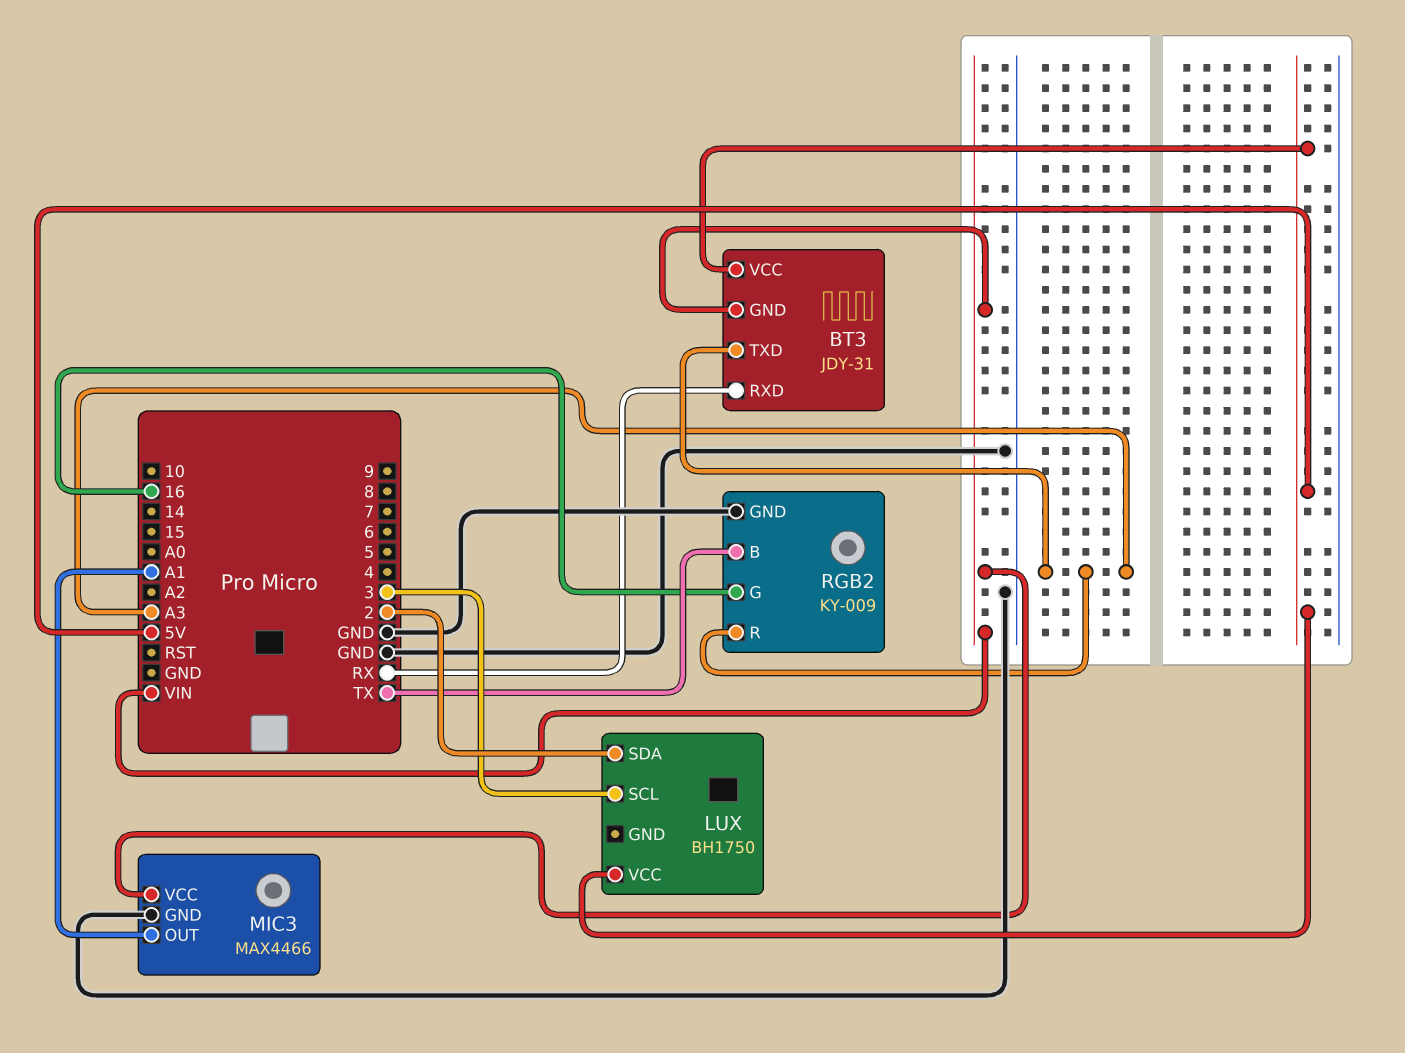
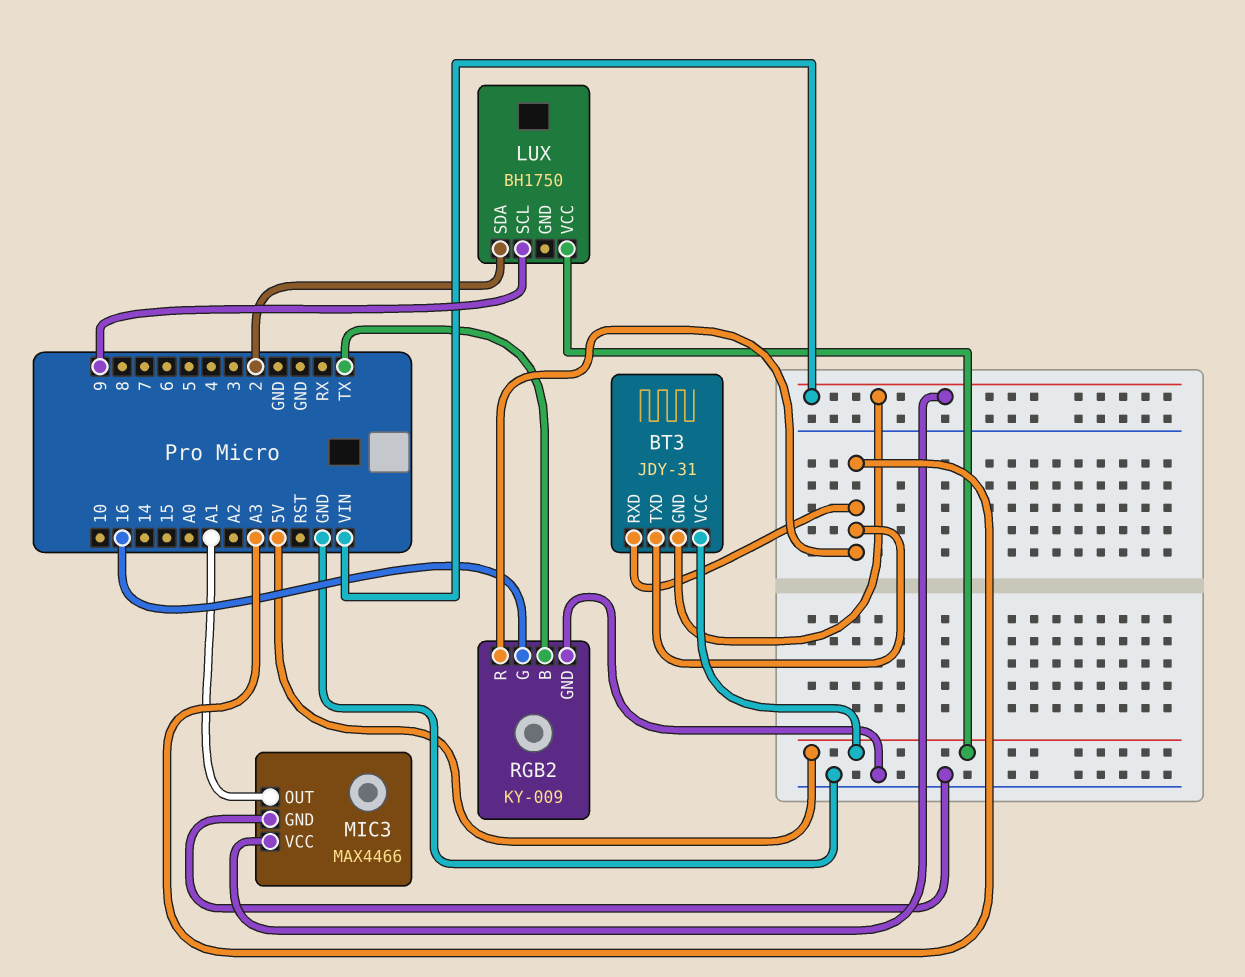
BT3 pin RXD: RX -> A3
LUX pin SCL: 3 -> 9

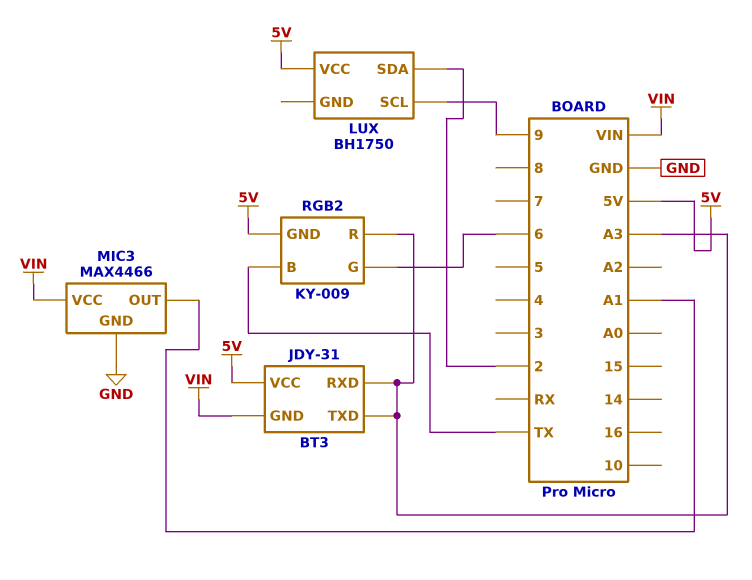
RGB2 pin G: 16 -> 6
RGB2 pin GND: GND -> 5V

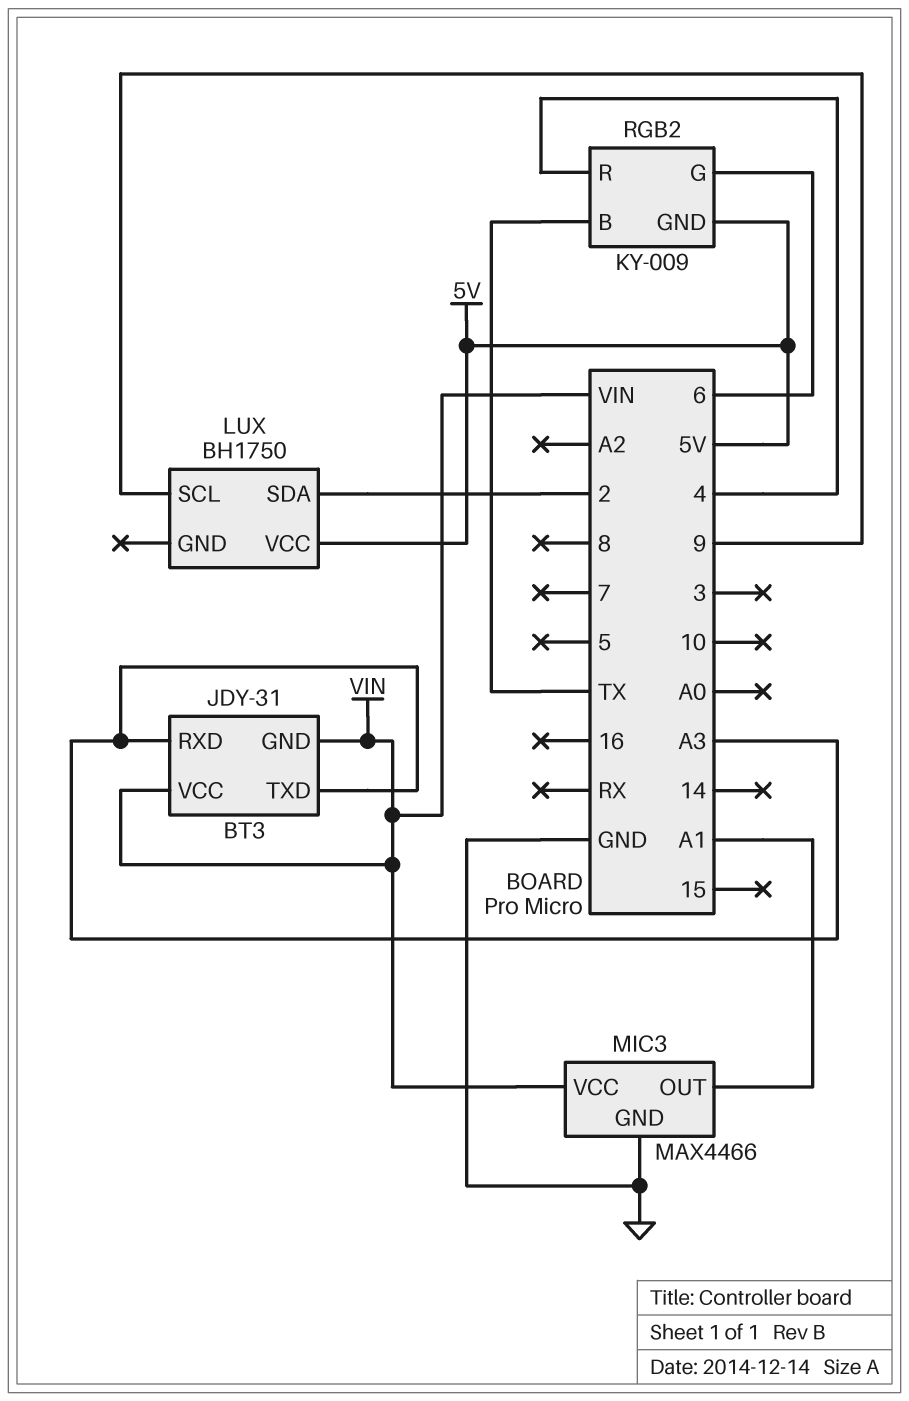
BT3 pin VCC: 5V -> VIN
RGB2 pin R: A3 -> 4

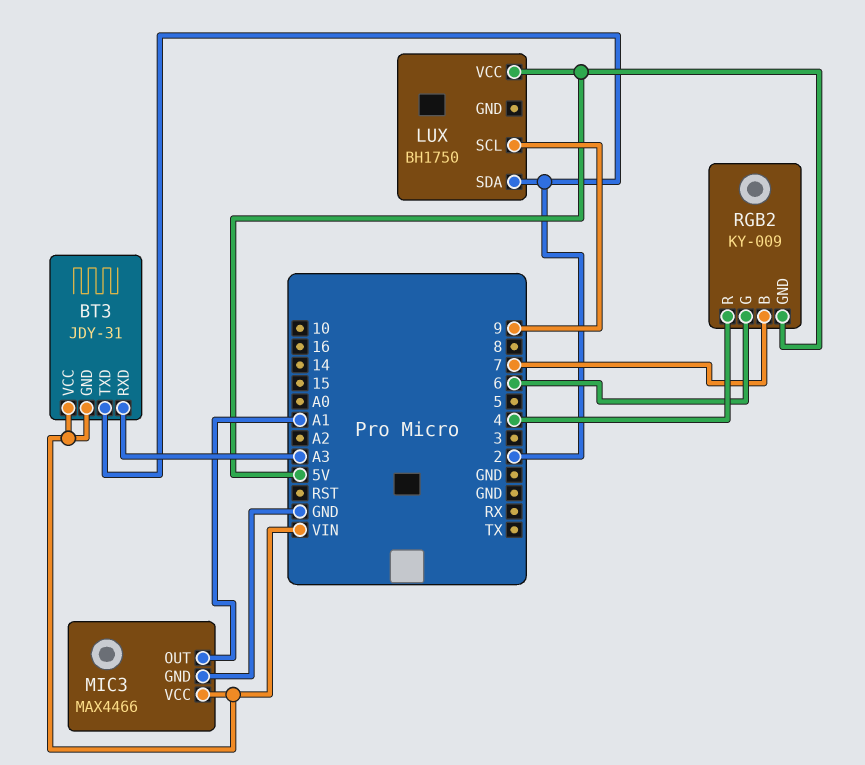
BT3 pin TXD: A3 -> 2
RGB2 pin B: TX -> 7

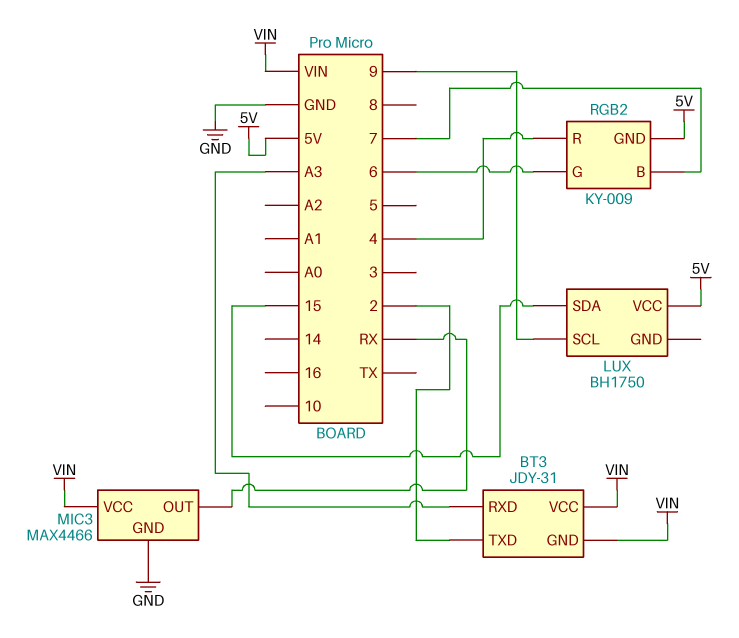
LUX pin SDA: 2 -> 15
MIC3 pin OUT: A1 -> RX

